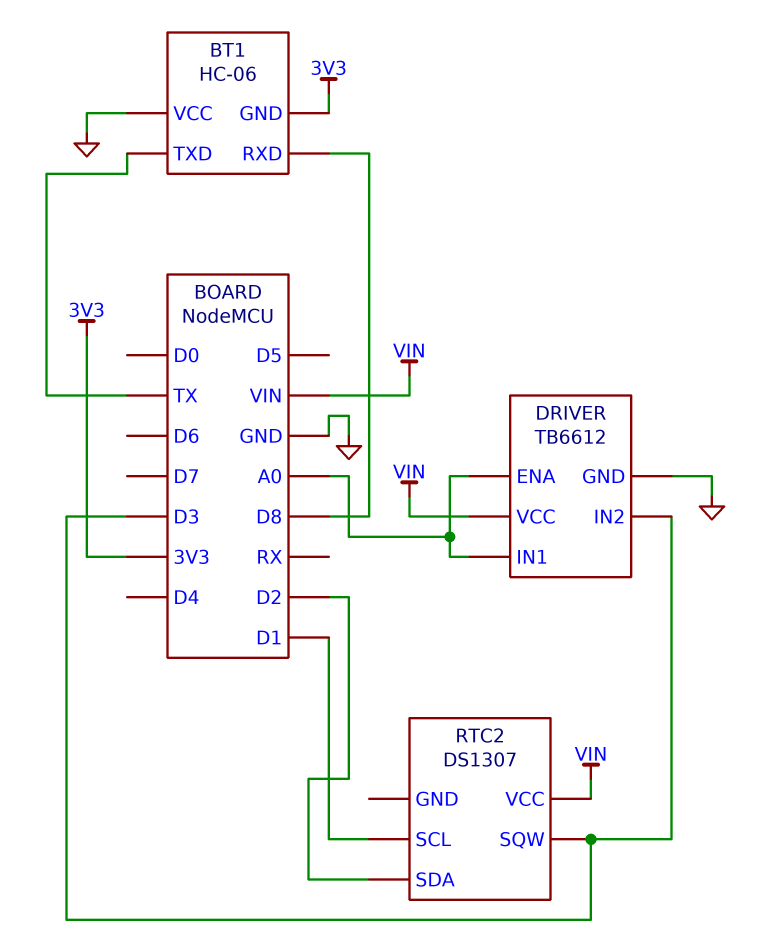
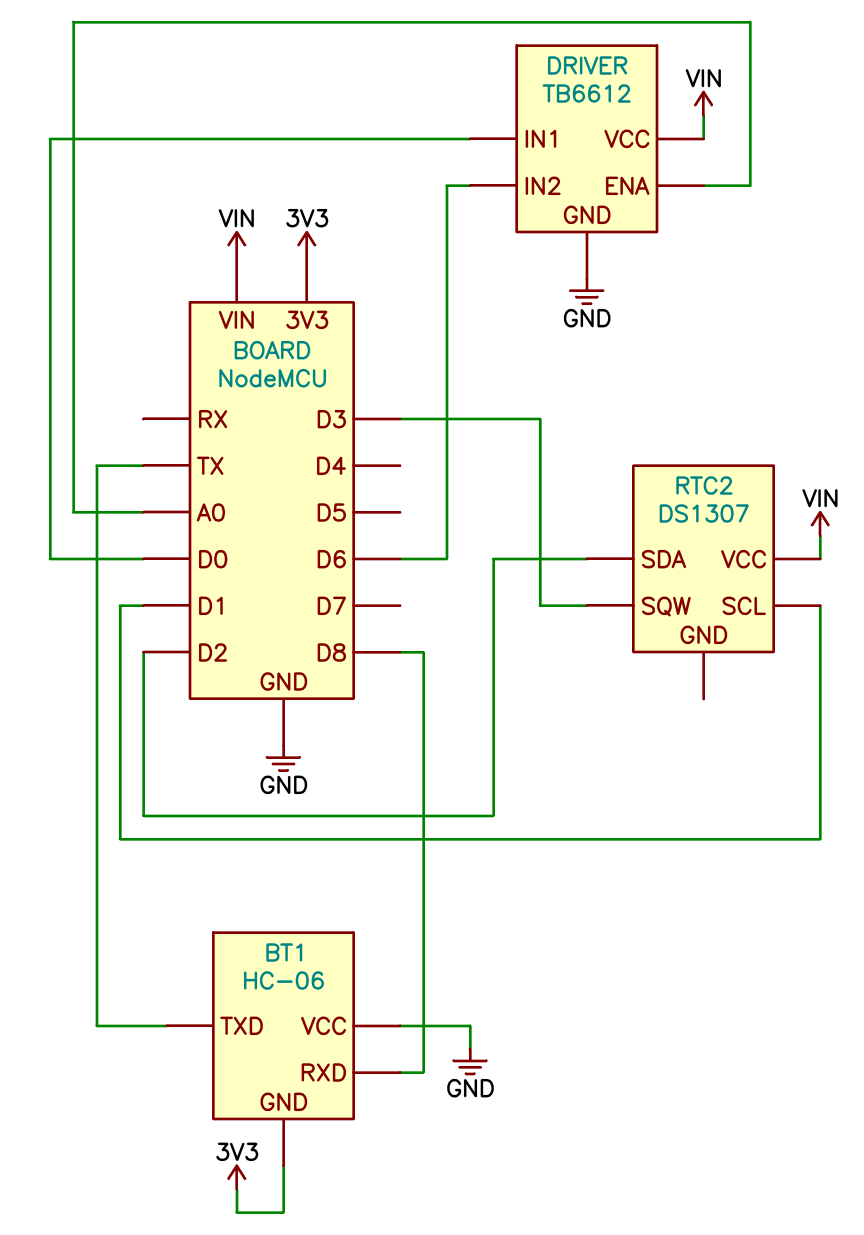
DRIVER pin IN1: A0 -> D0
DRIVER pin IN2: D3 -> D6

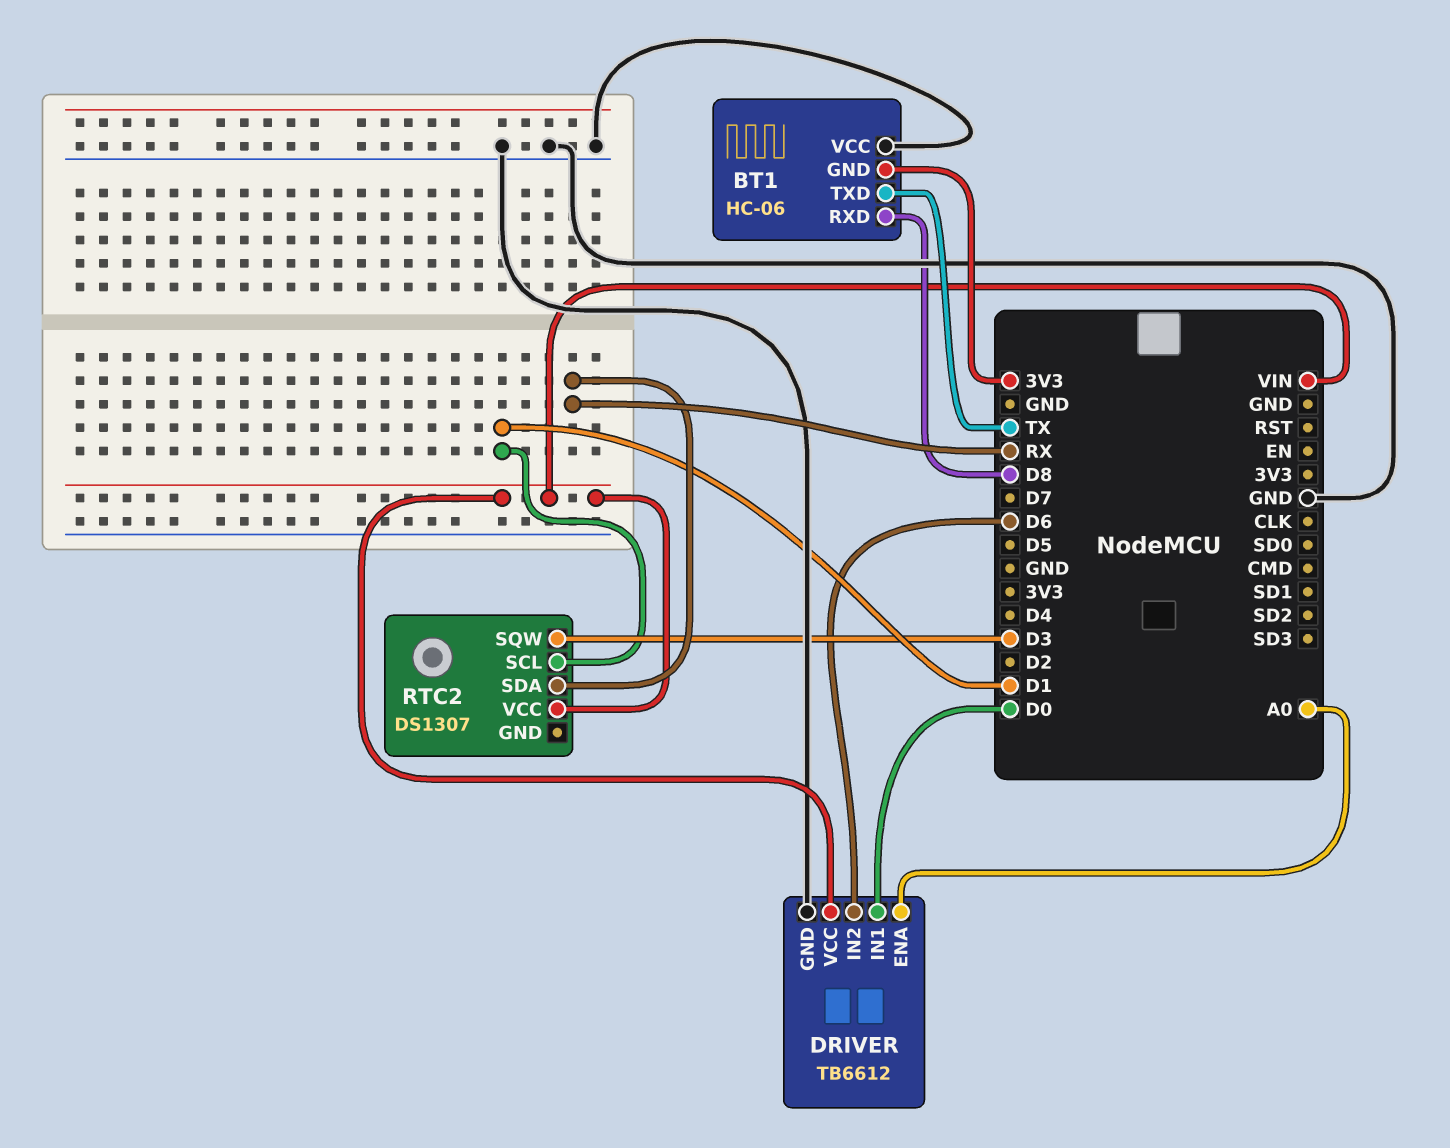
RTC2 pin SDA: D2 -> RX

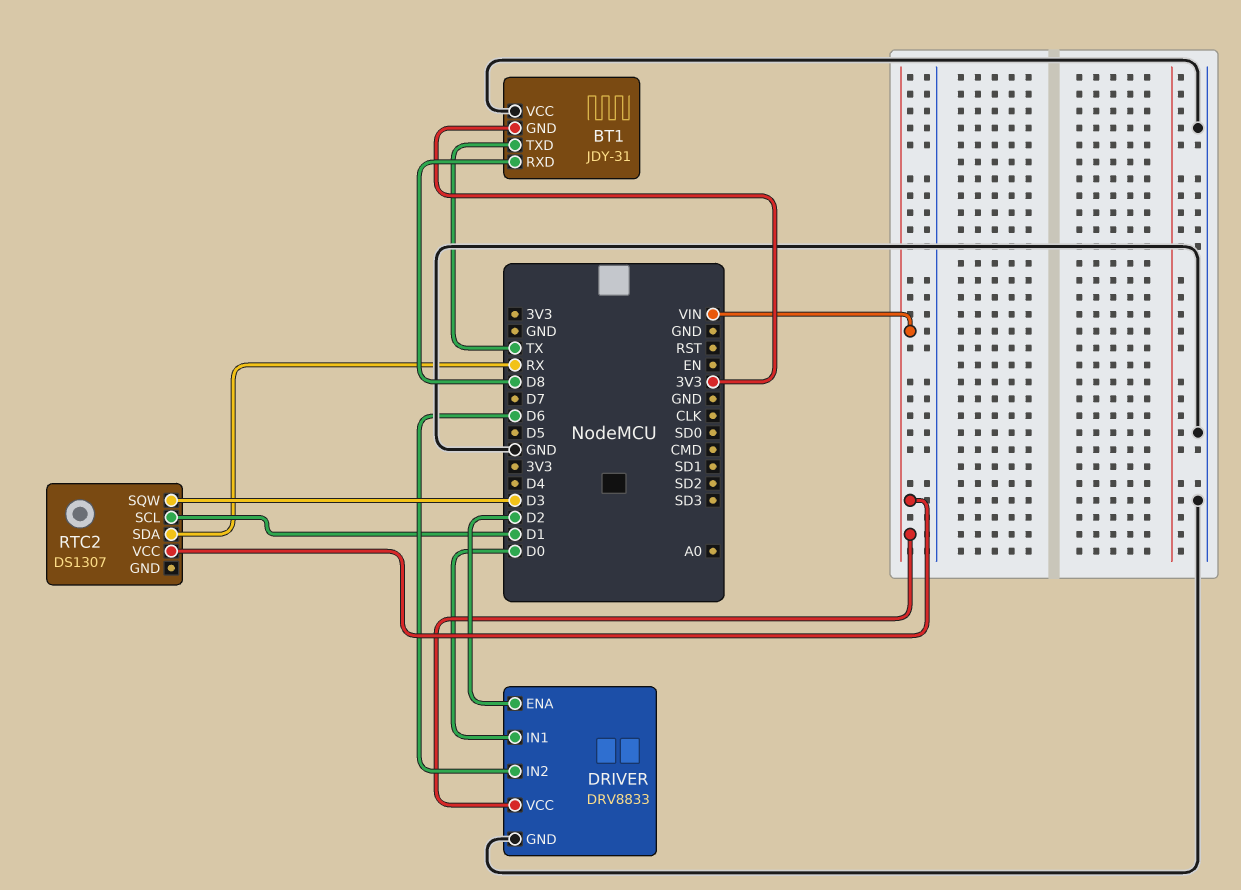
BT1: HC-06 -> JDY-31
DRIVER: TB6612 -> DRV8833
DRIVER pin ENA: A0 -> D2

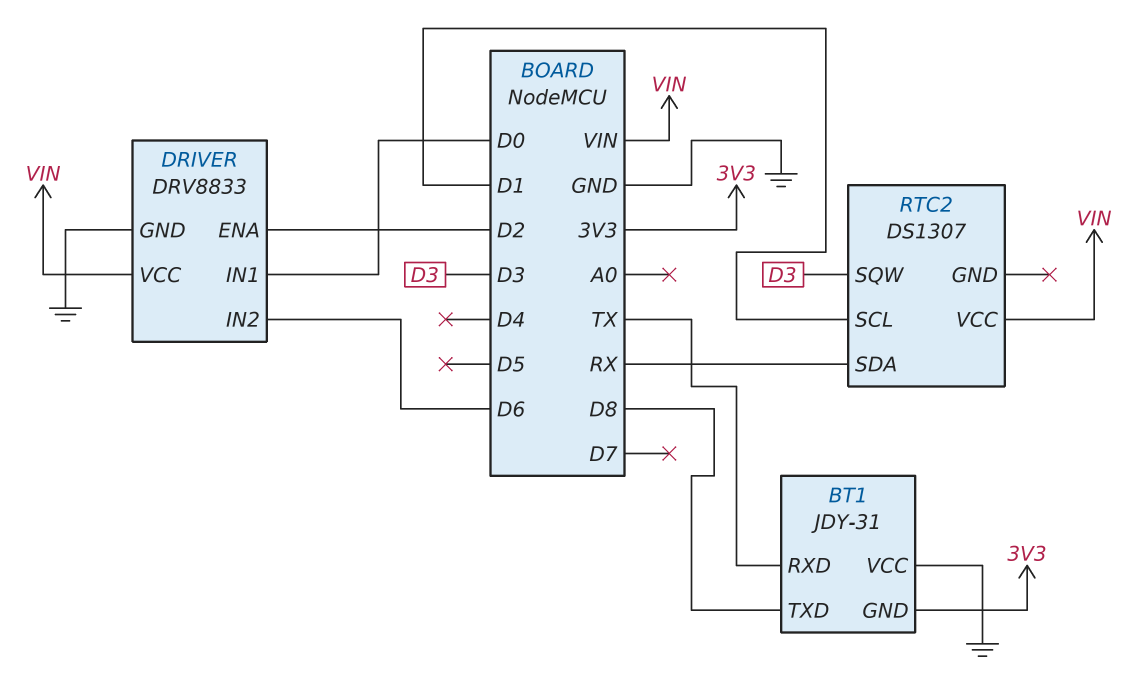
BT1 pin RXD: D8 -> TX
BT1 pin TXD: TX -> D8

